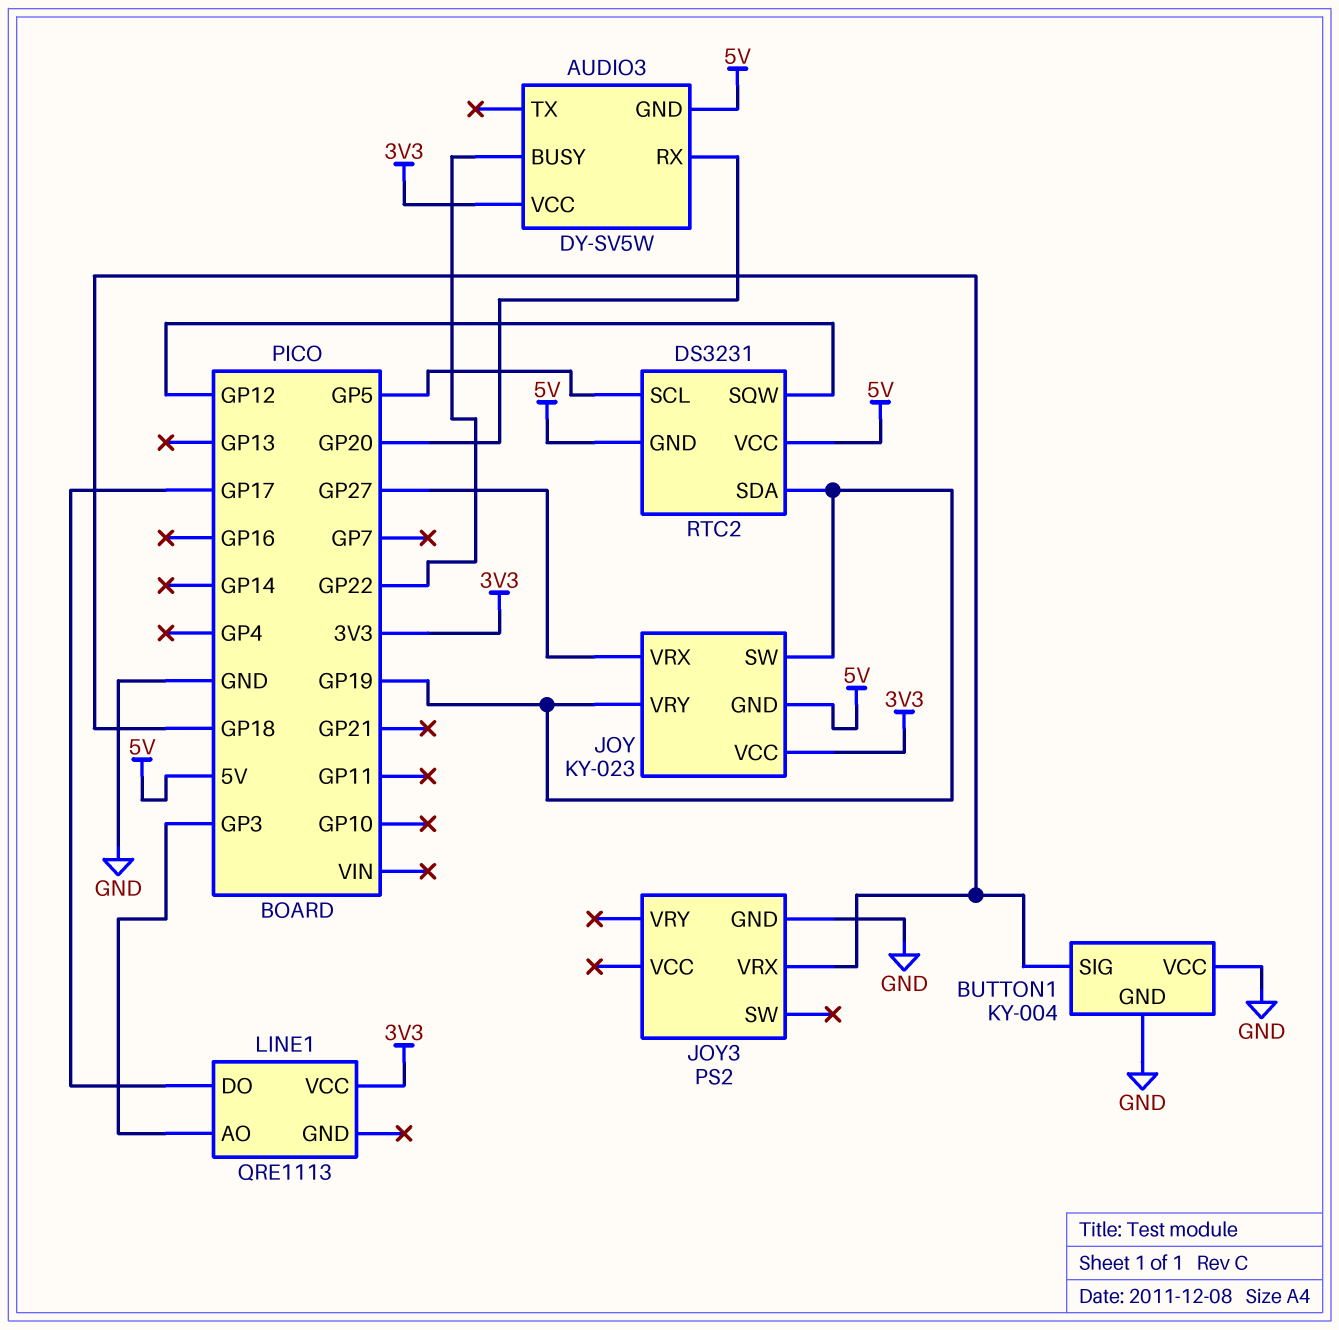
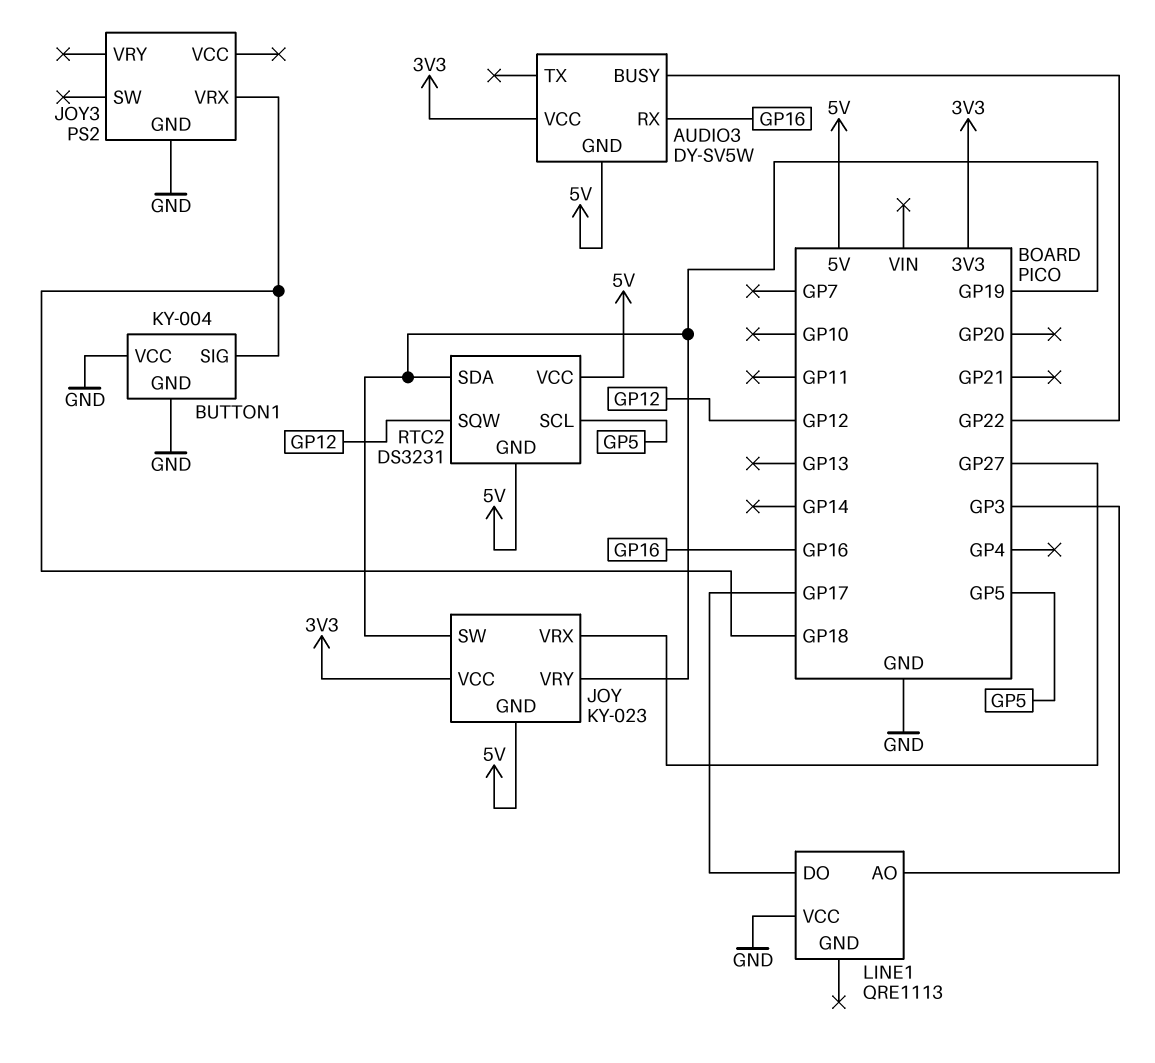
AUDIO3 pin RX: GP20 -> GP16
LINE1 pin VCC: 3V3 -> GND

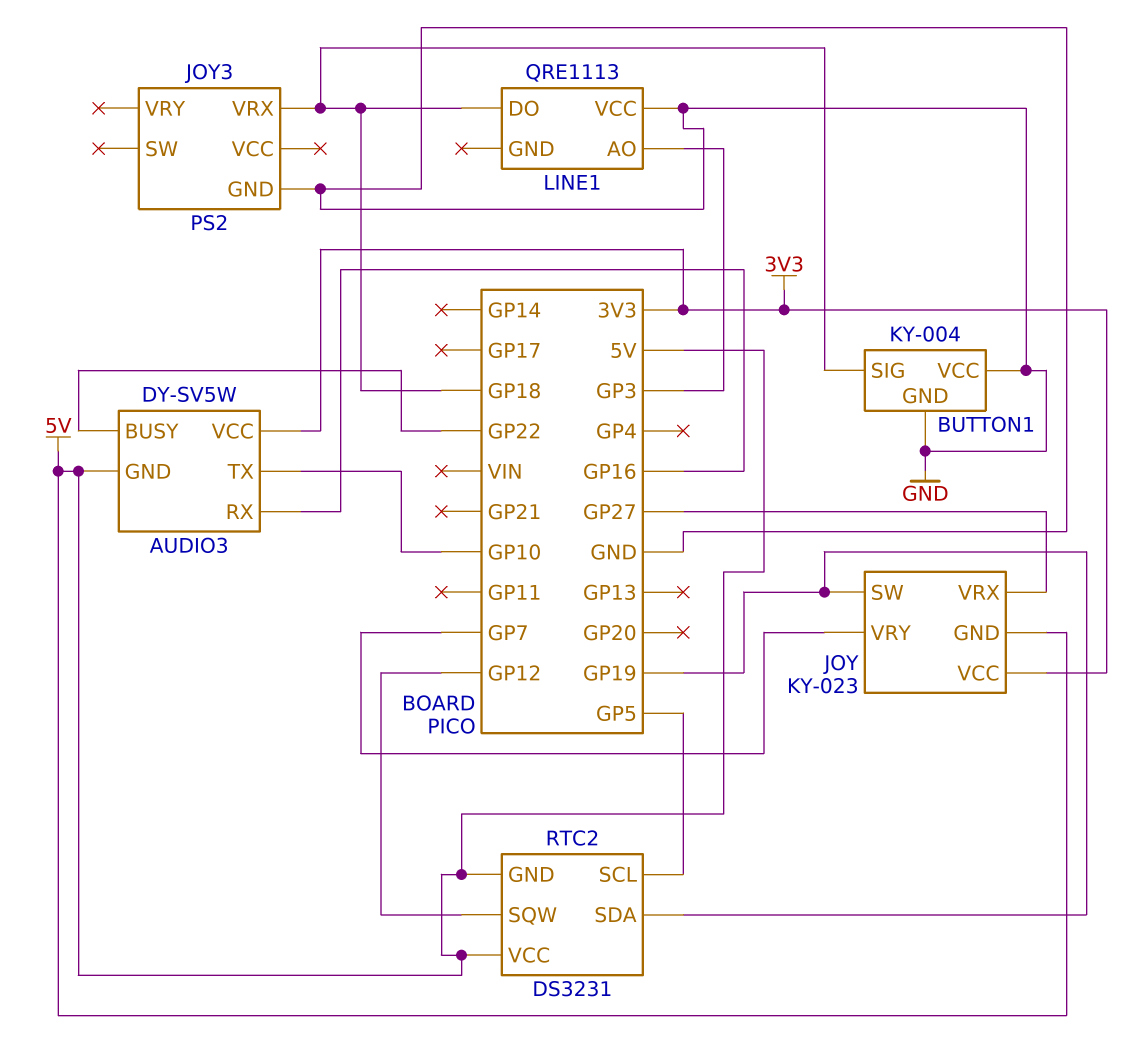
AUDIO3 pin TX: none -> GP10
JOY pin VRY: GP19 -> GP7
LINE1 pin DO: GP17 -> GP18

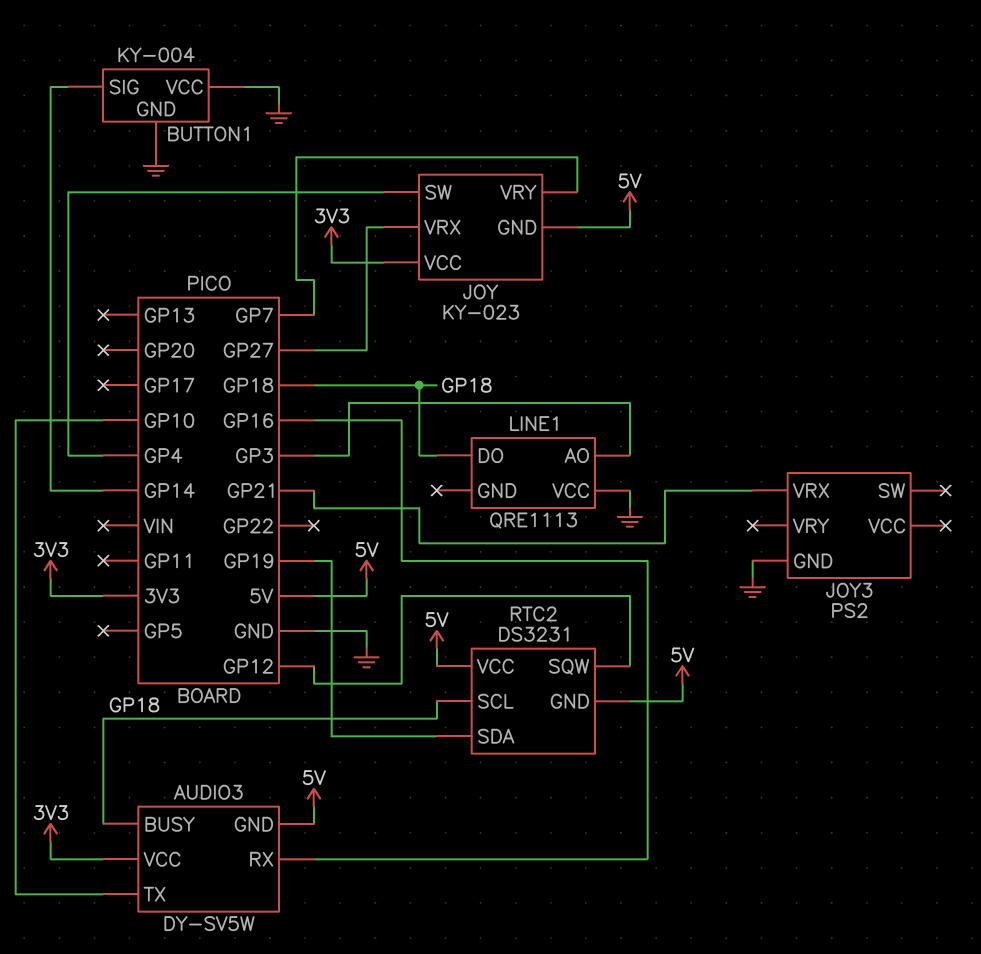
AUDIO3 pin BUSY: GP22 -> GP18
BUTTON1 pin SIG: GP18 -> GP14
JOY pin SW: GP19 -> GP4
JOY3 pin VRX: GP18 -> GP21
RTC2 pin SCL: GP5 -> GP18

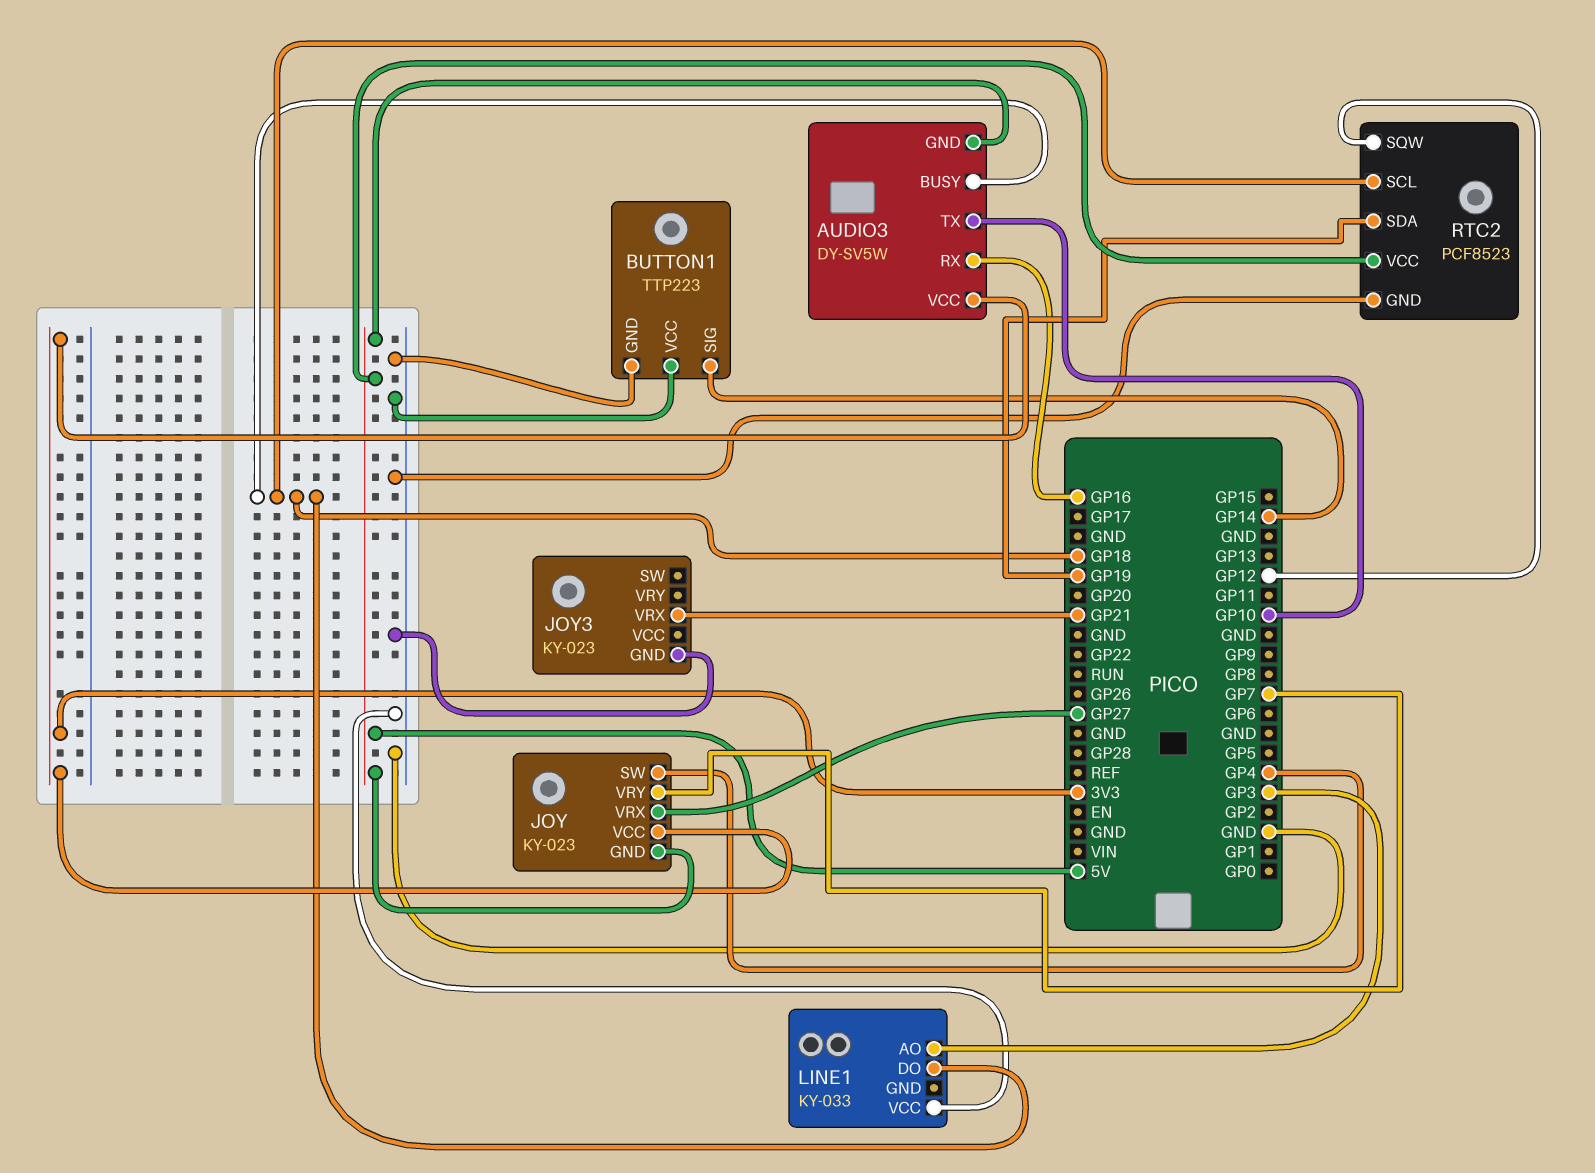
BUTTON1: KY-004 -> TTP223
JOY3: PS2 -> KY-023
LINE1: QRE1113 -> KY-033
RTC2: DS3231 -> PCF8523
RTC2 pin GND: 5V -> GND

